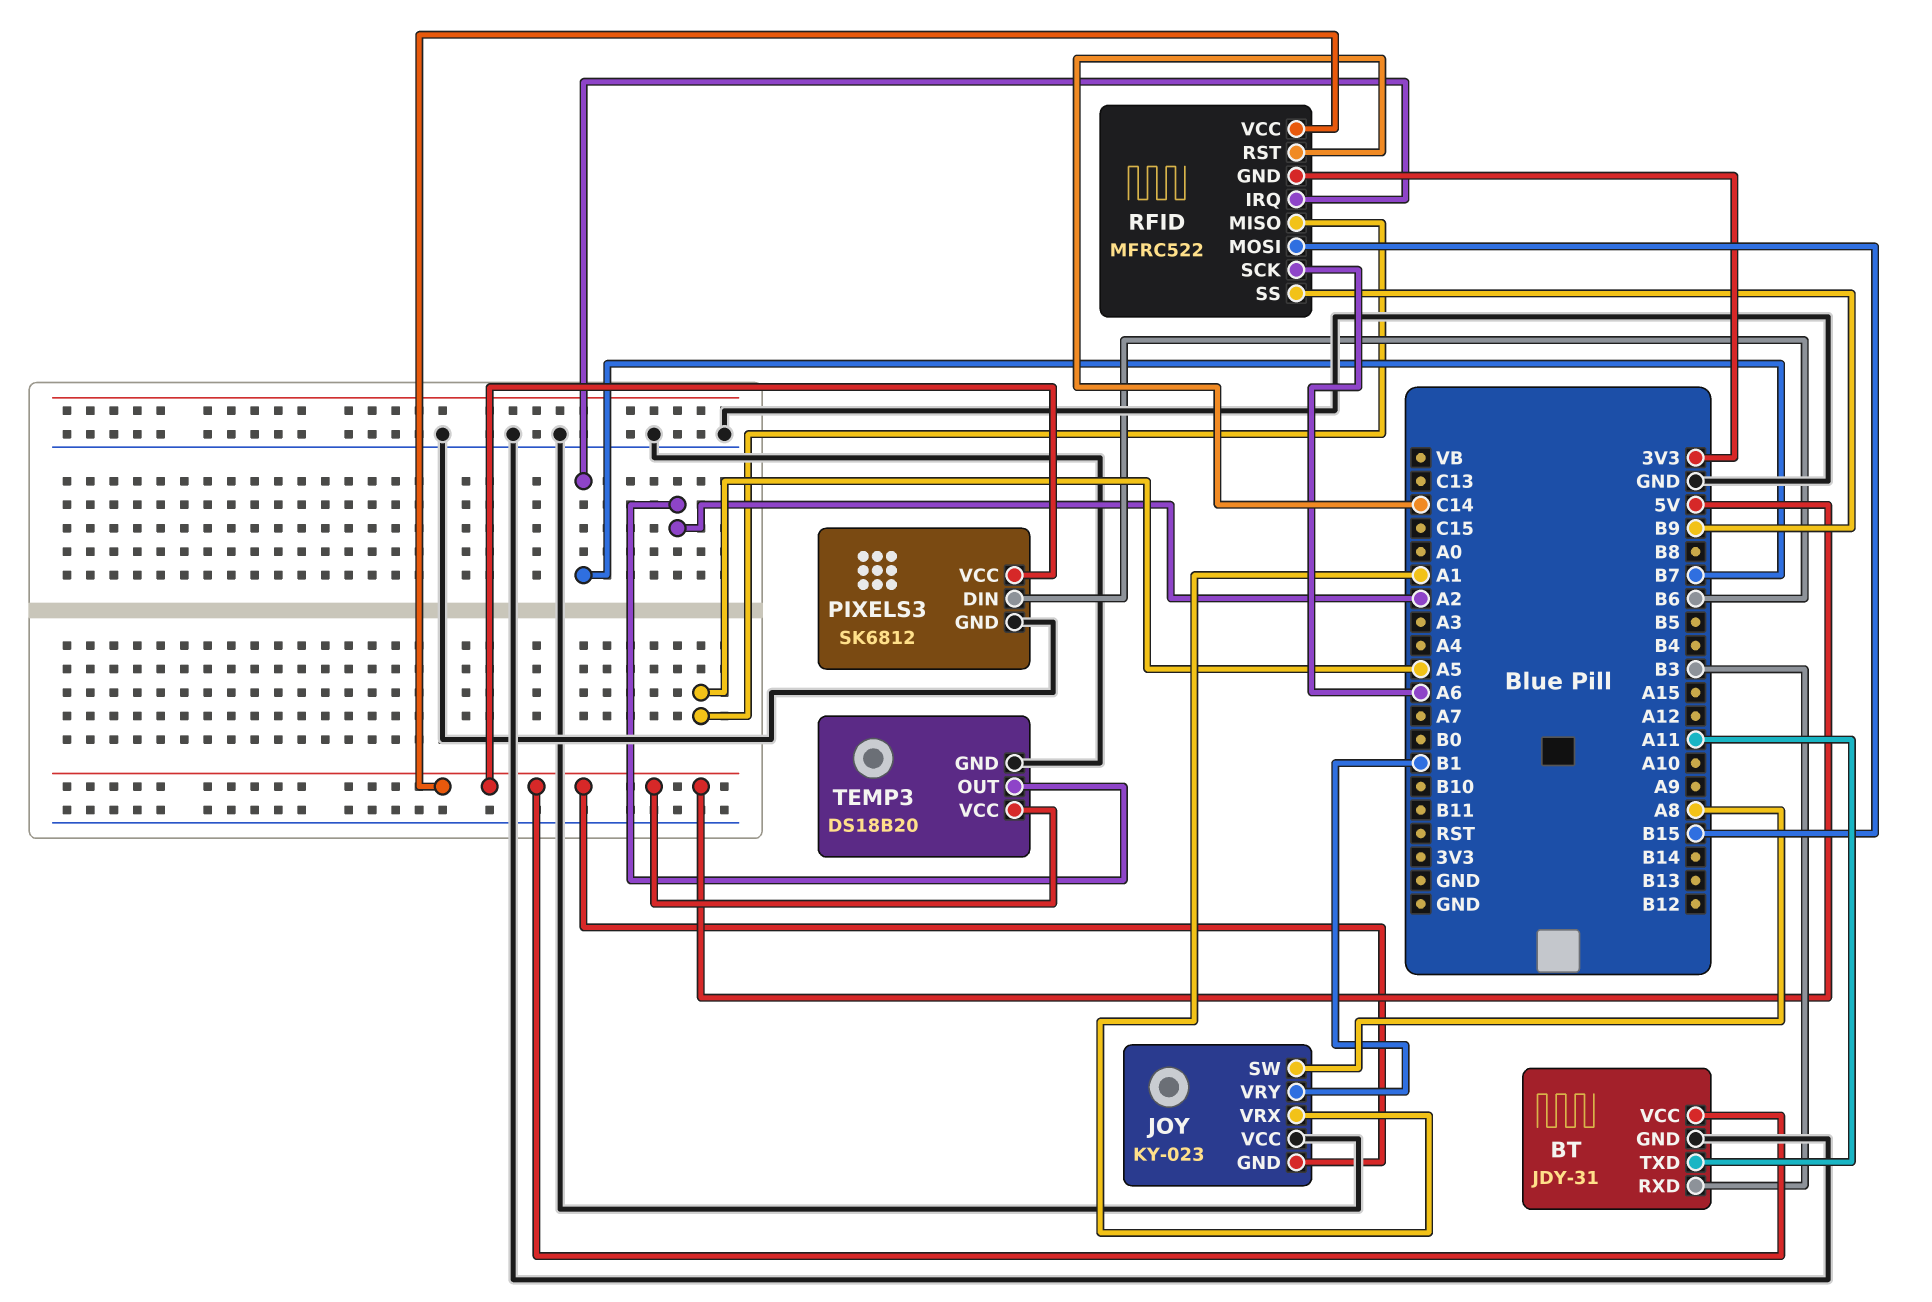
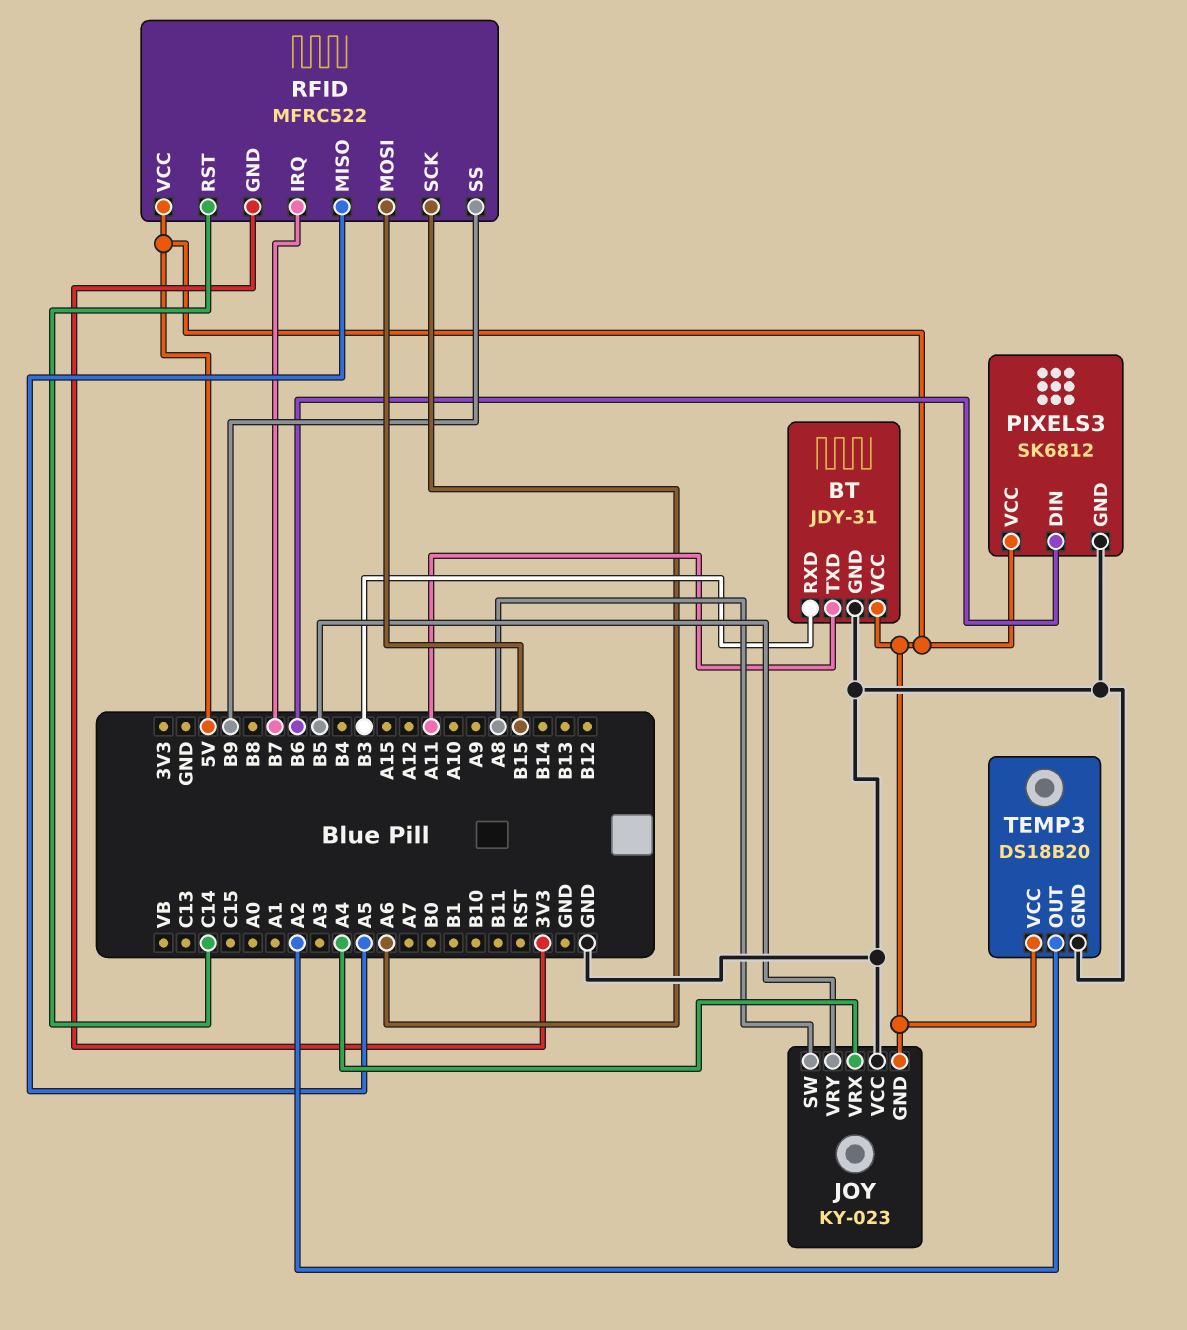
JOY pin VRX: A1 -> A4
JOY pin VRY: B1 -> B5

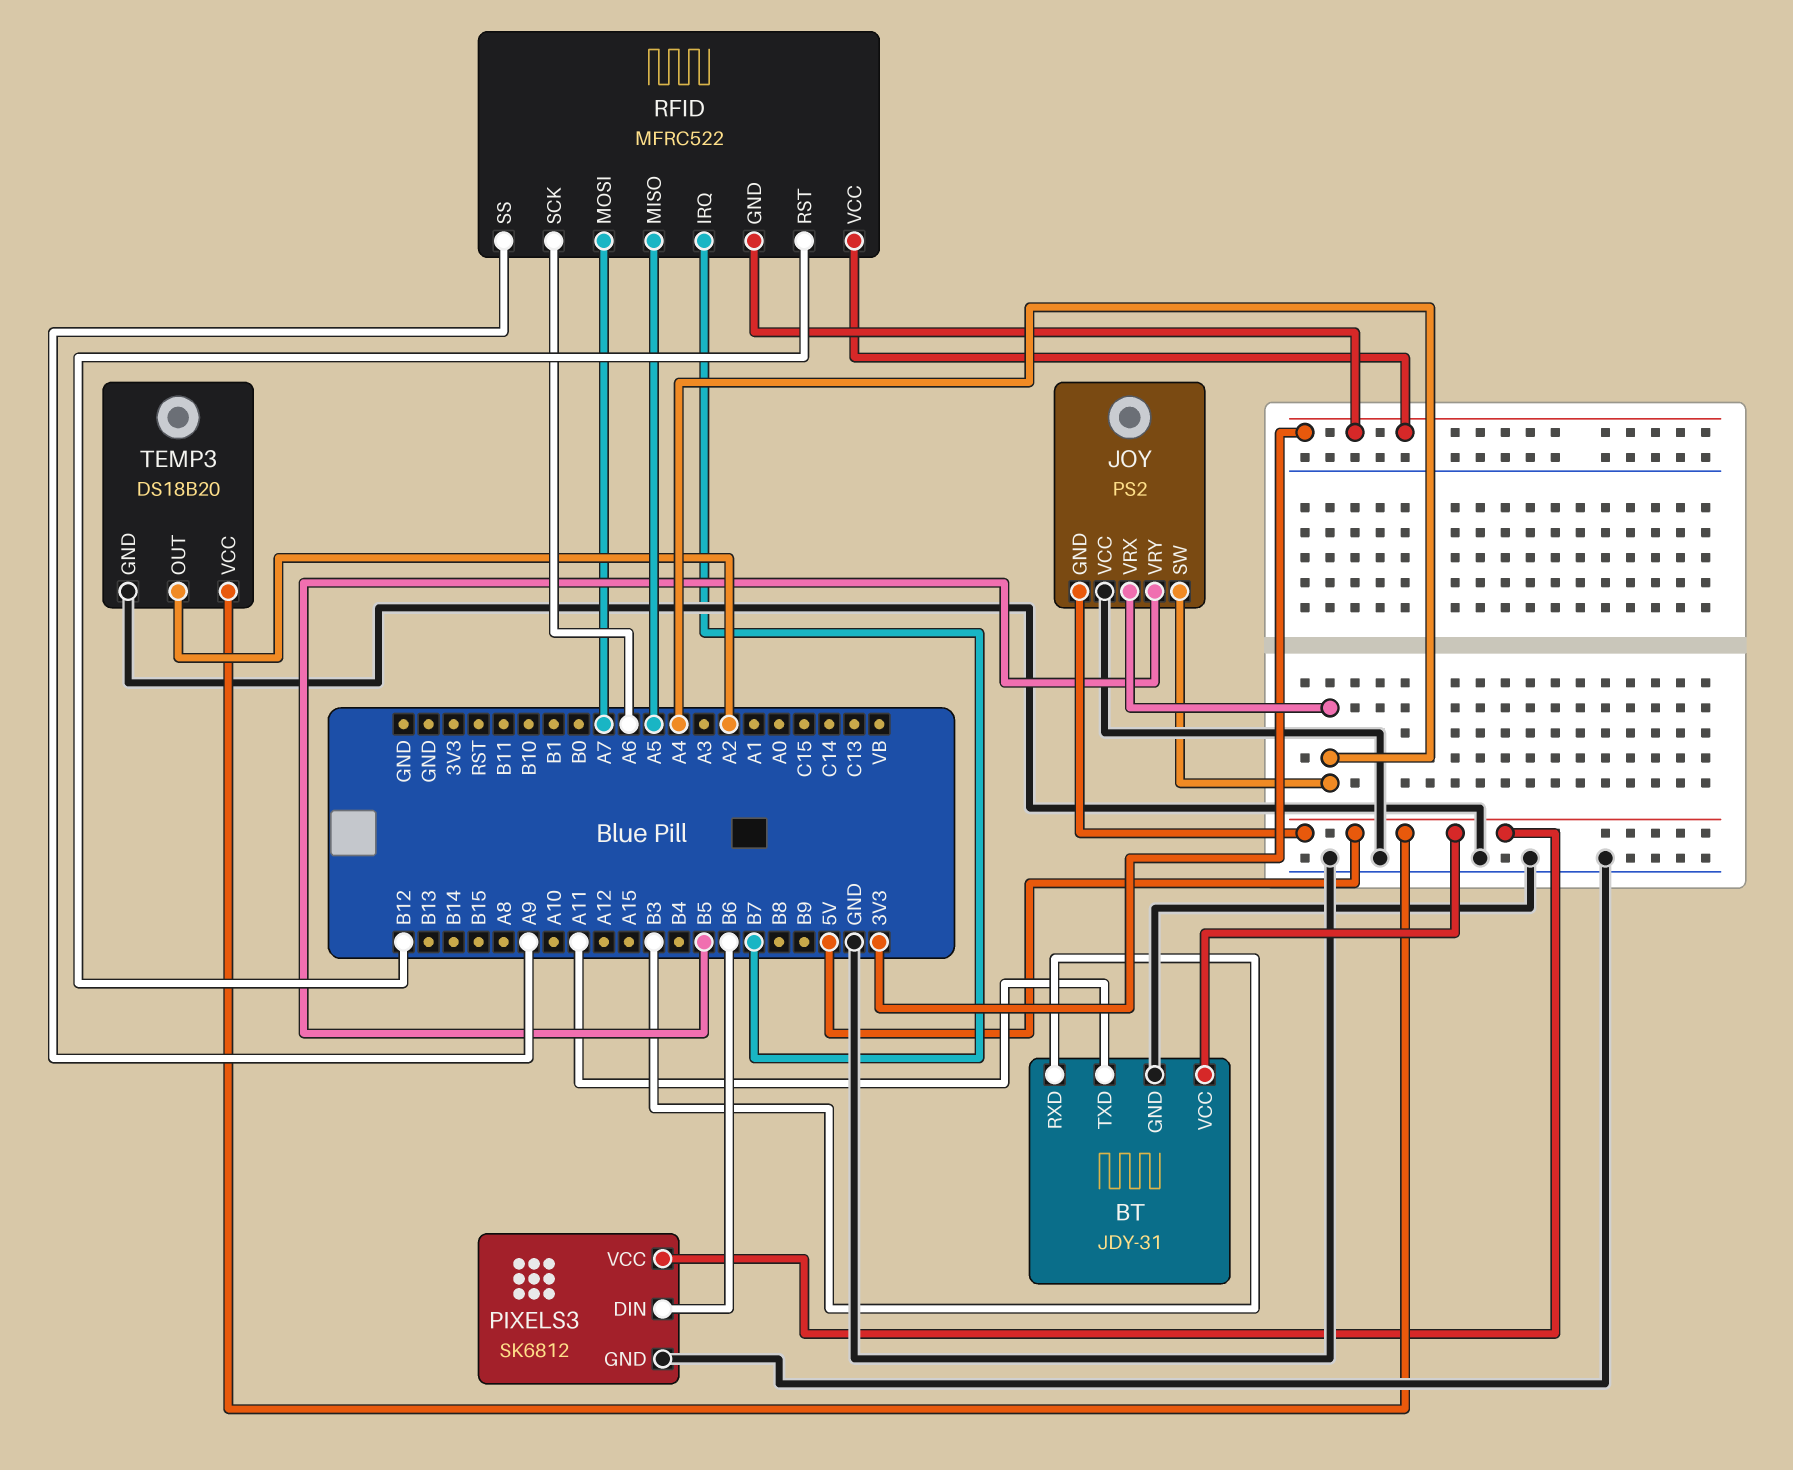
JOY: KY-023 -> PS2
JOY pin SW: A8 -> A4
RFID pin MOSI: B15 -> A7
RFID pin RST: C14 -> B12
RFID pin SS: B9 -> A9
RFID pin VCC: 5V -> 3V3

